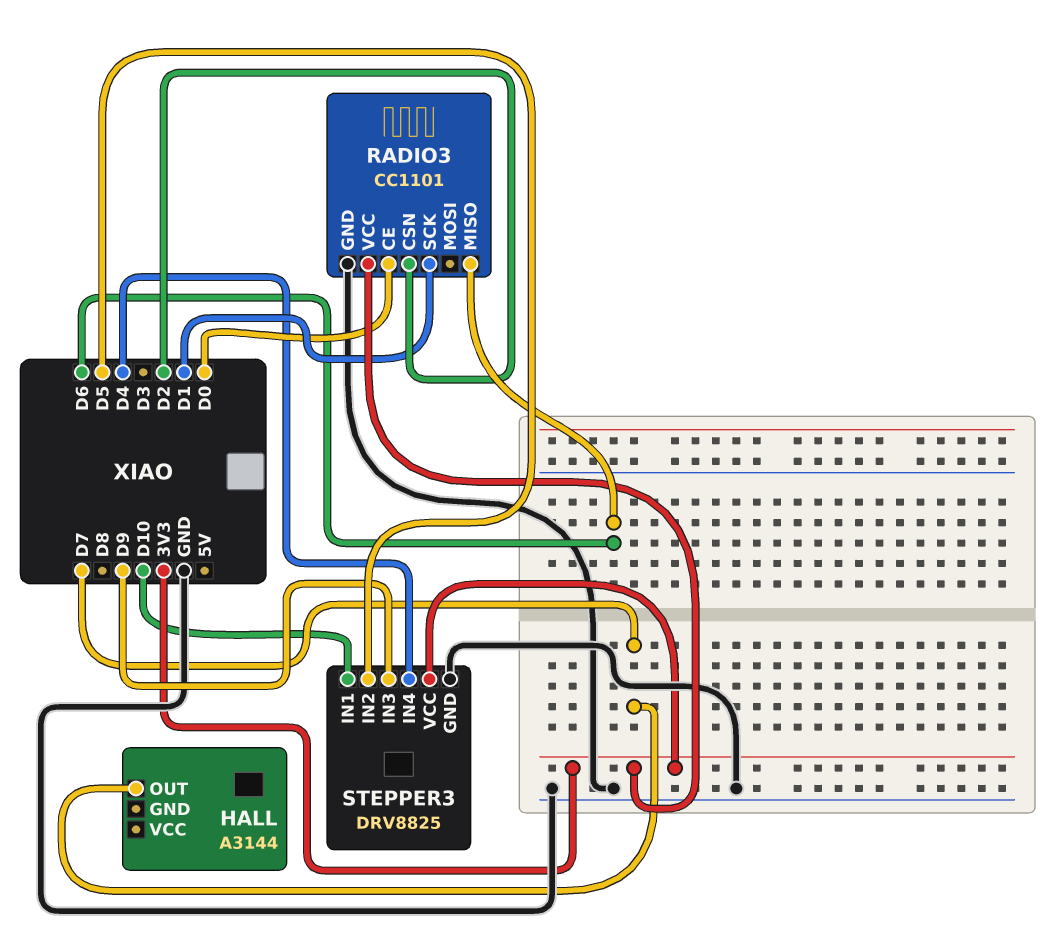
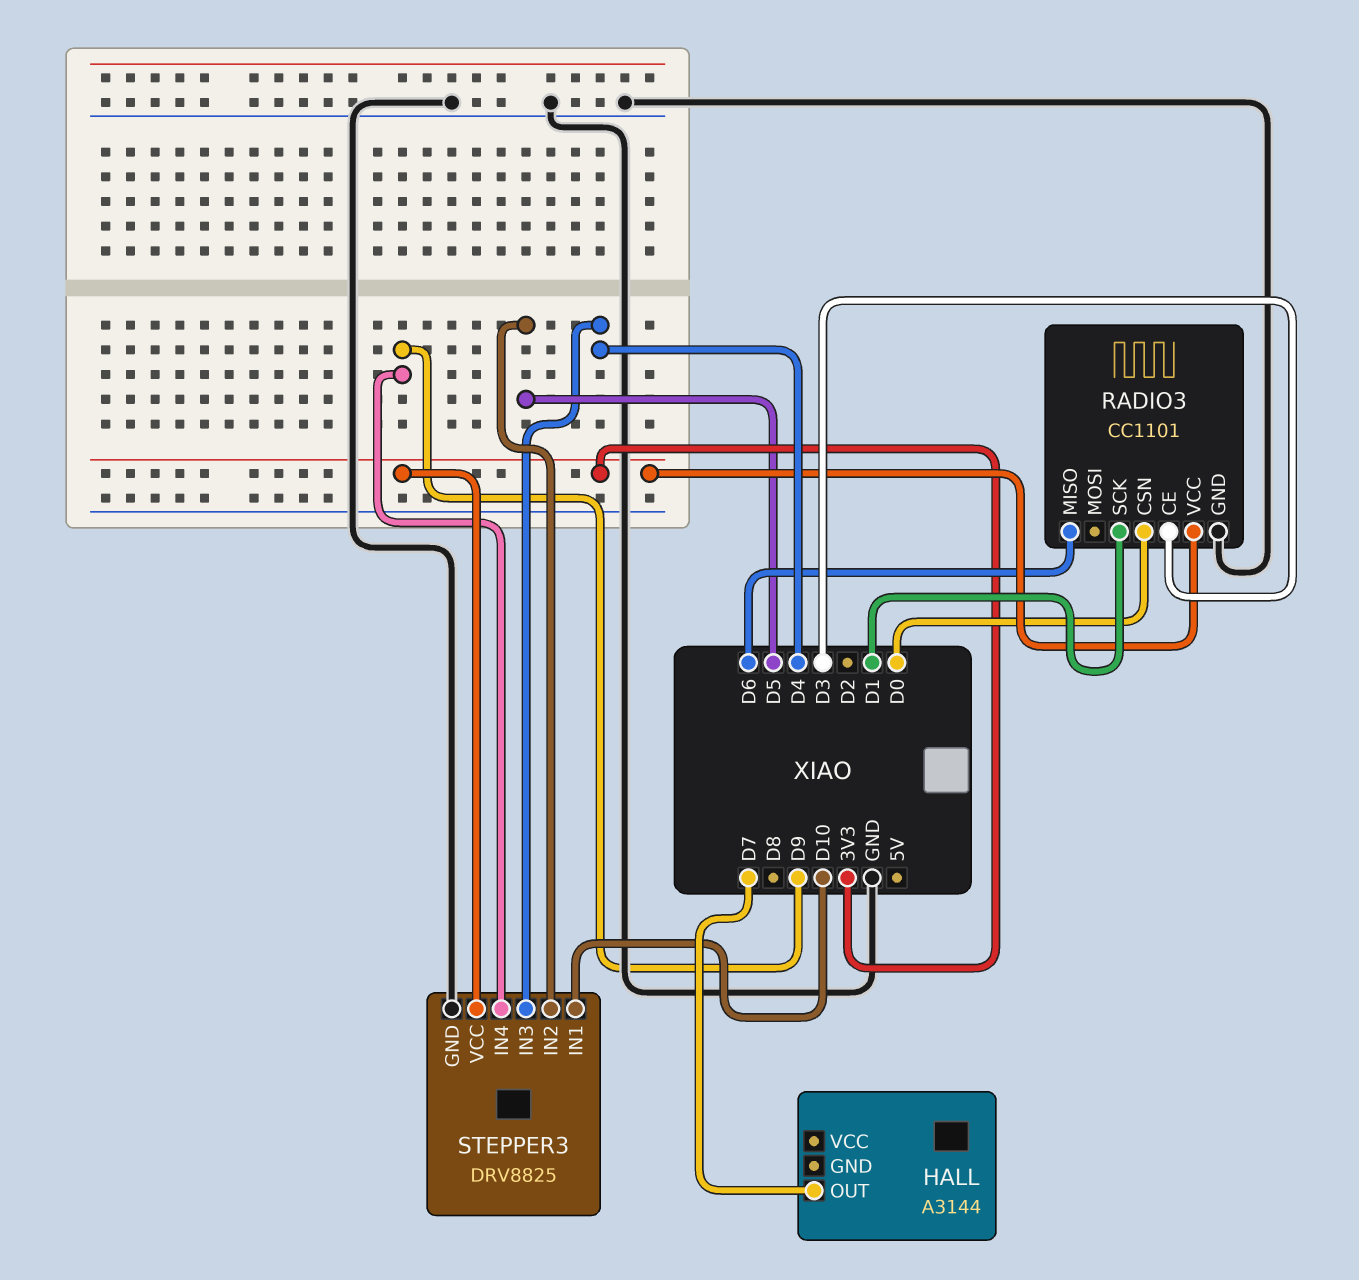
RADIO3 pin CE: D0 -> D3
RADIO3 pin CSN: D2 -> D0
STEPPER3 pin IN3: D9 -> D4
STEPPER3 pin IN4: D4 -> D9

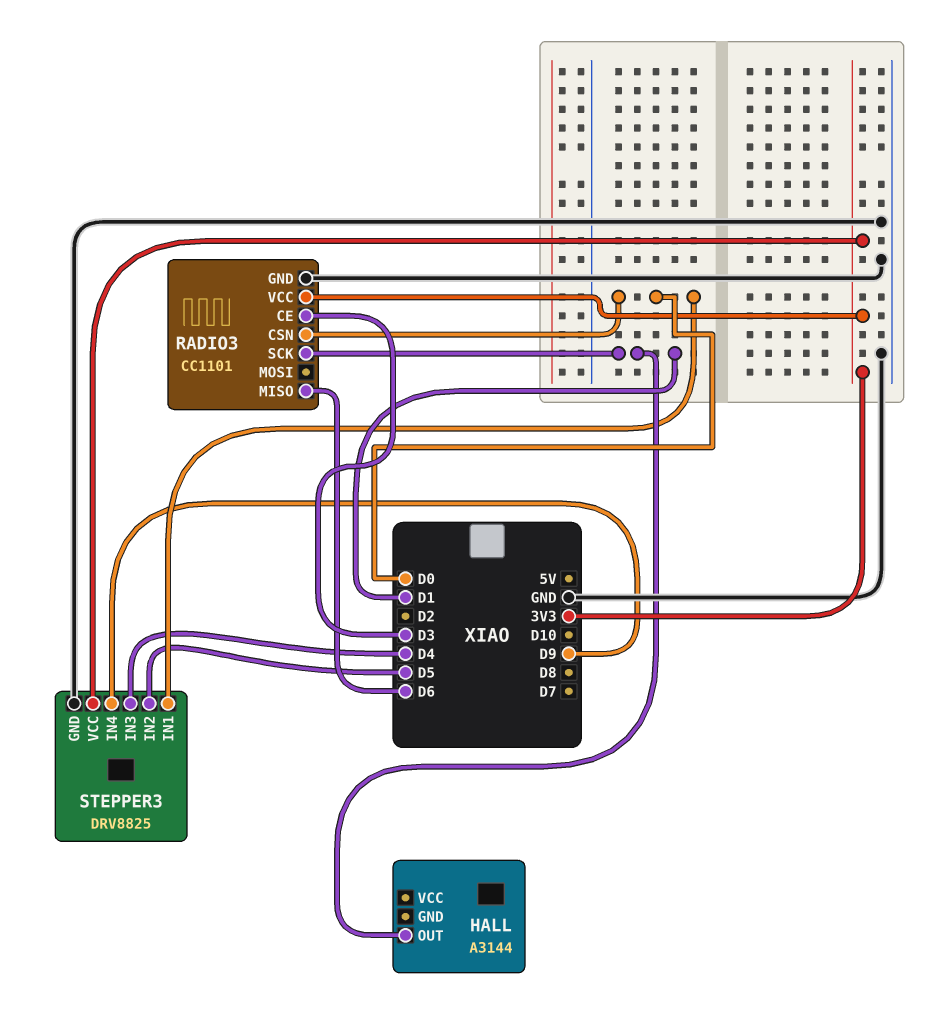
HALL pin OUT: D7 -> D1
STEPPER3 pin IN1: D10 -> D0

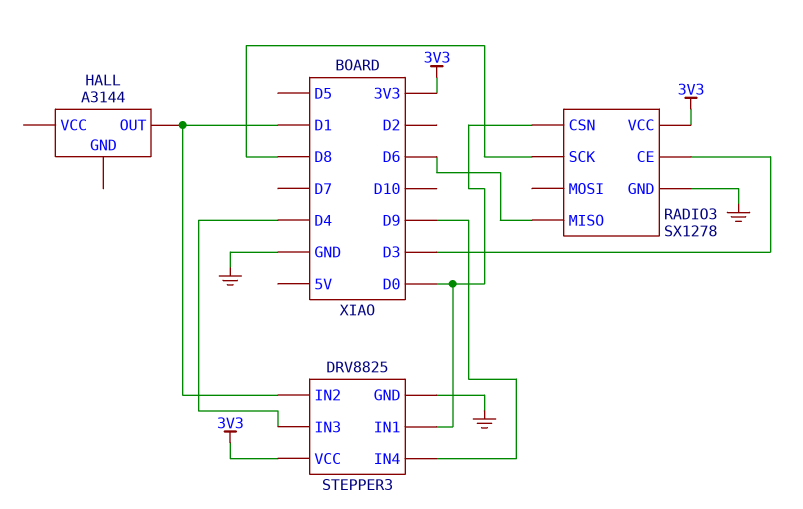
RADIO3: CC1101 -> SX1278
RADIO3 pin SCK: D1 -> D8
STEPPER3 pin IN2: D5 -> D1

